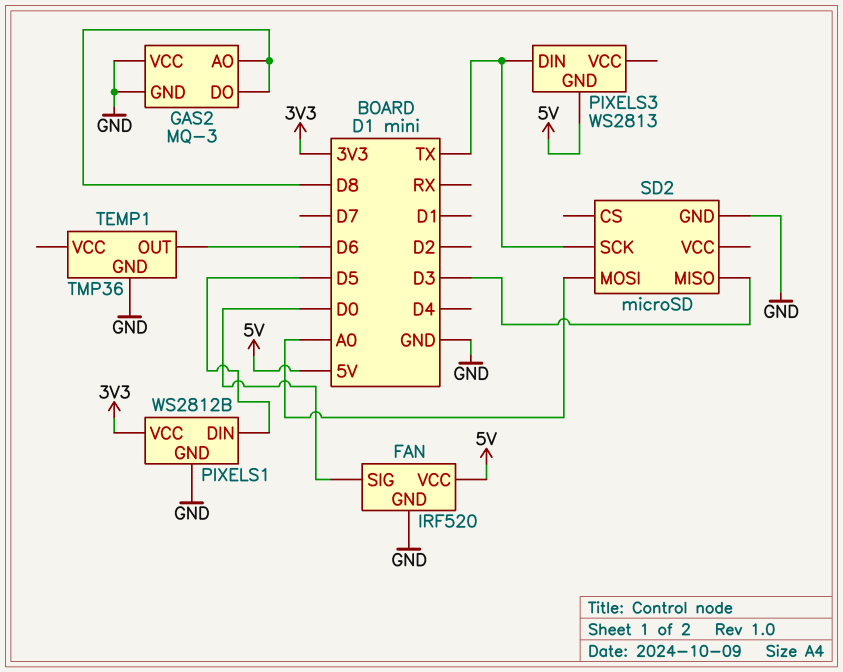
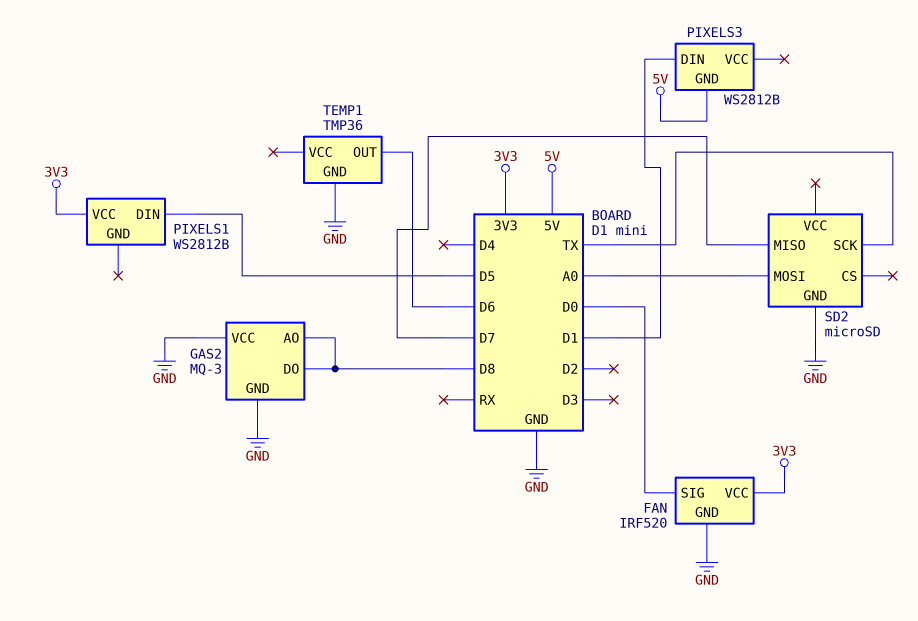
FAN pin VCC: 5V -> 3V3
PIXELS1 pin GND: GND -> none
PIXELS3: WS2813 -> WS2812B
PIXELS3 pin DIN: TX -> D1
SD2 pin MISO: D3 -> D7

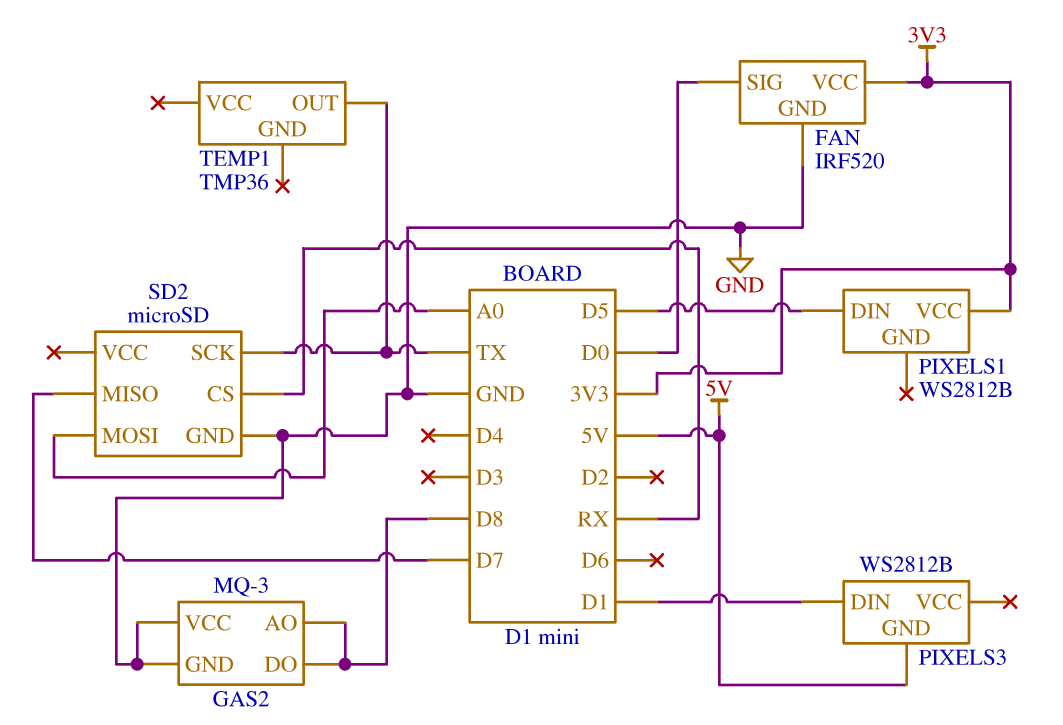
SD2 pin CS: none -> RX
TEMP1 pin GND: GND -> none
TEMP1 pin OUT: D6 -> TX

